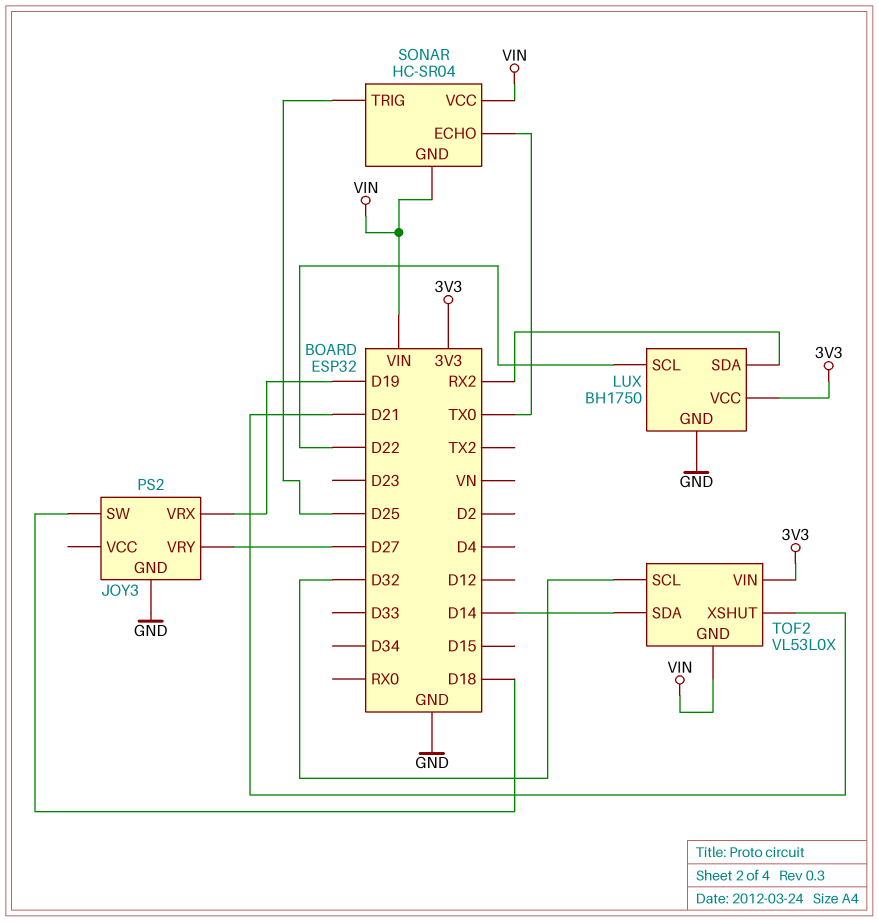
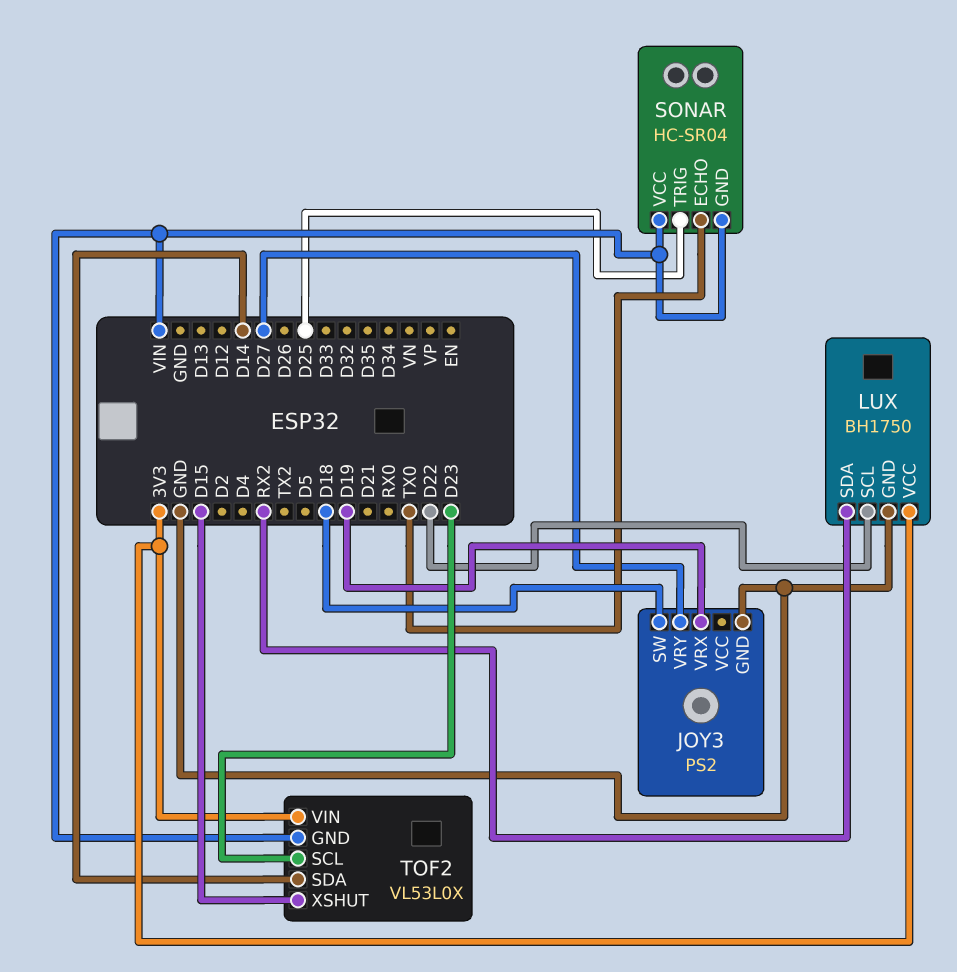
TOF2 pin SCL: D32 -> D23
TOF2 pin XSHUT: D21 -> D15

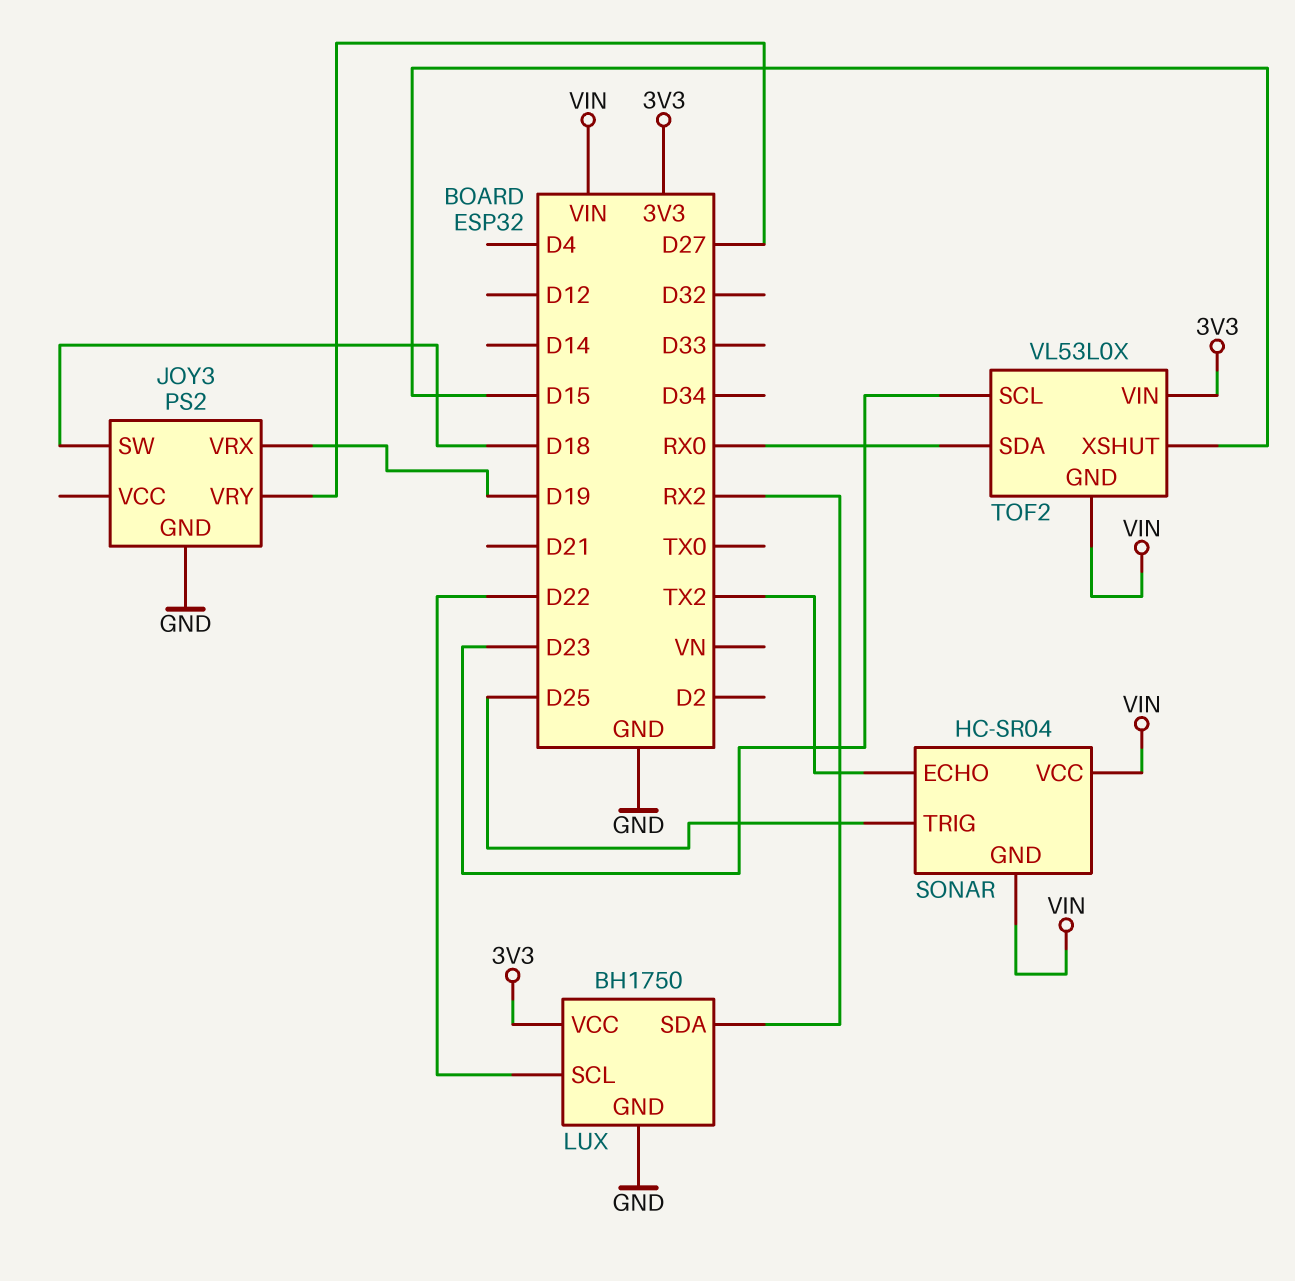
SONAR pin ECHO: TX0 -> TX2
TOF2 pin SDA: D14 -> RX0

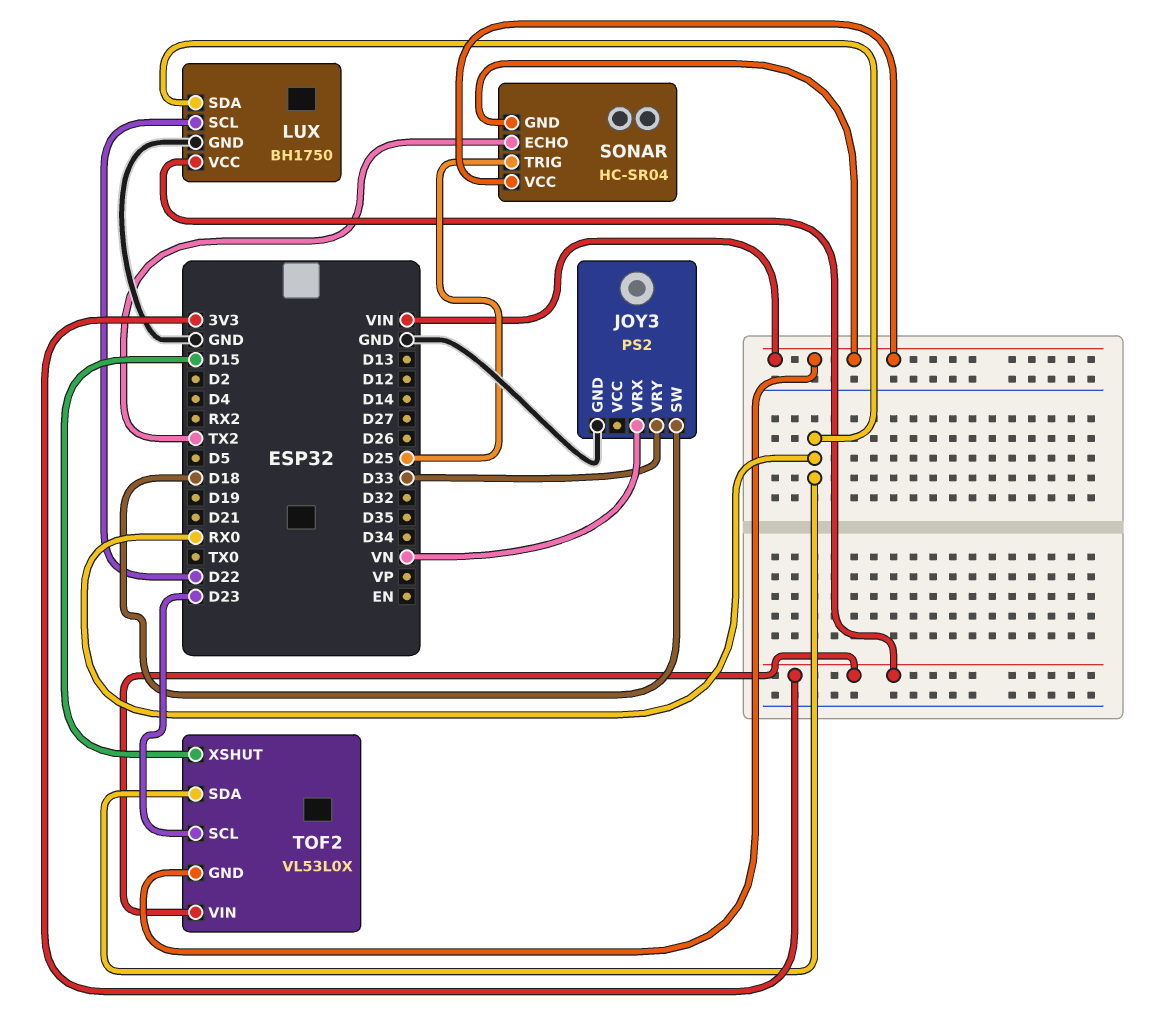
JOY3 pin VRX: D19 -> VN
JOY3 pin VRY: D27 -> D33
LUX pin SDA: RX2 -> RX0

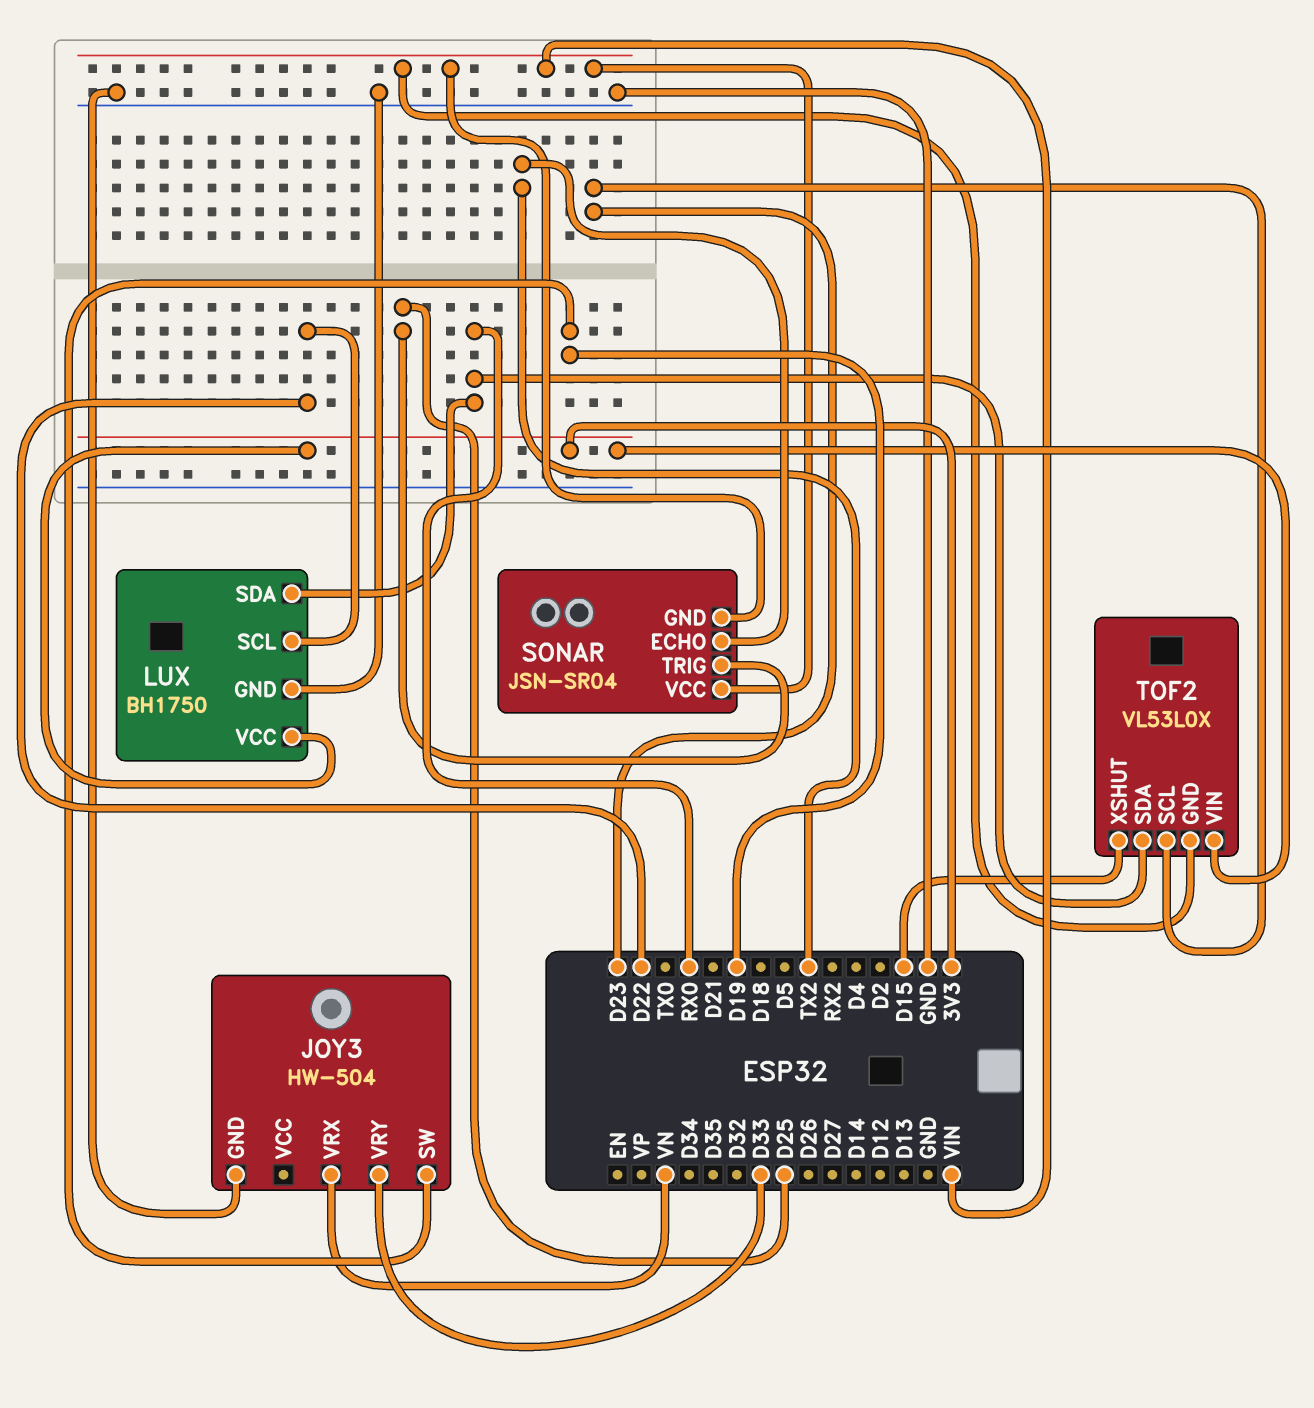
JOY3: PS2 -> HW-504
JOY3 pin SW: D18 -> D19
SONAR: HC-SR04 -> JSN-SR04

